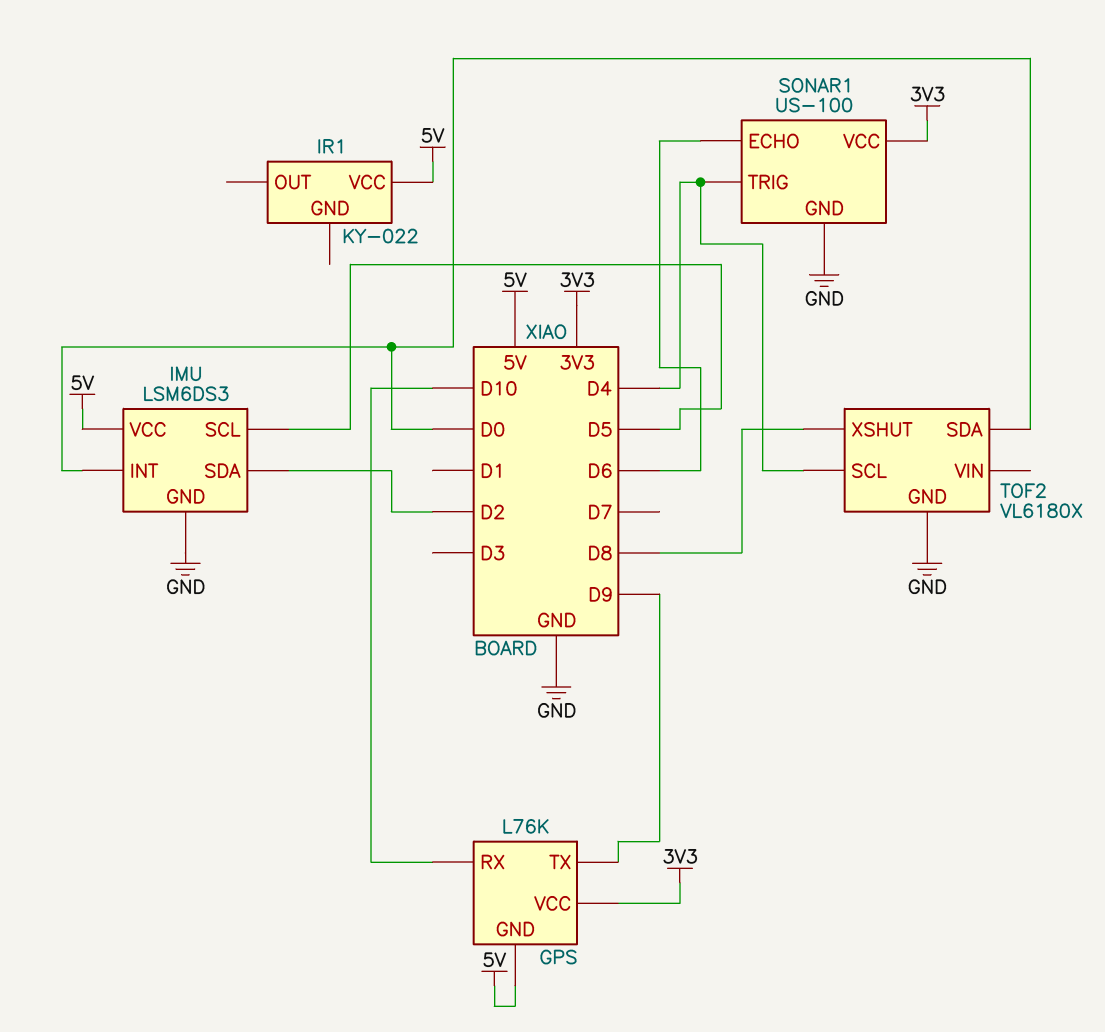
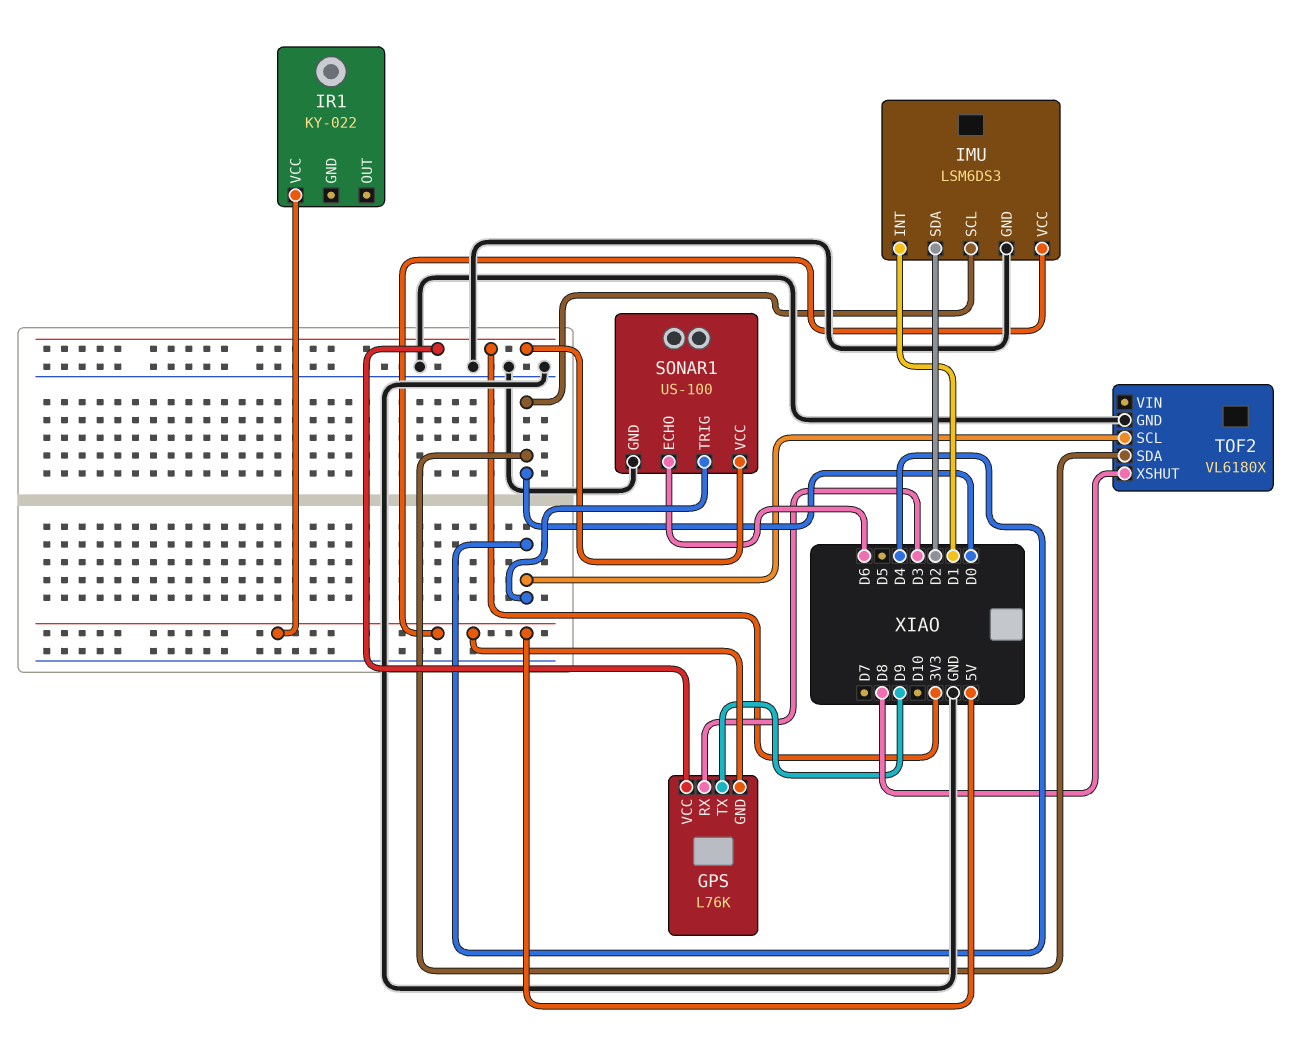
GPS pin RX: D10 -> D3
IMU pin INT: D0 -> D1
IMU pin SCL: D5 -> D0

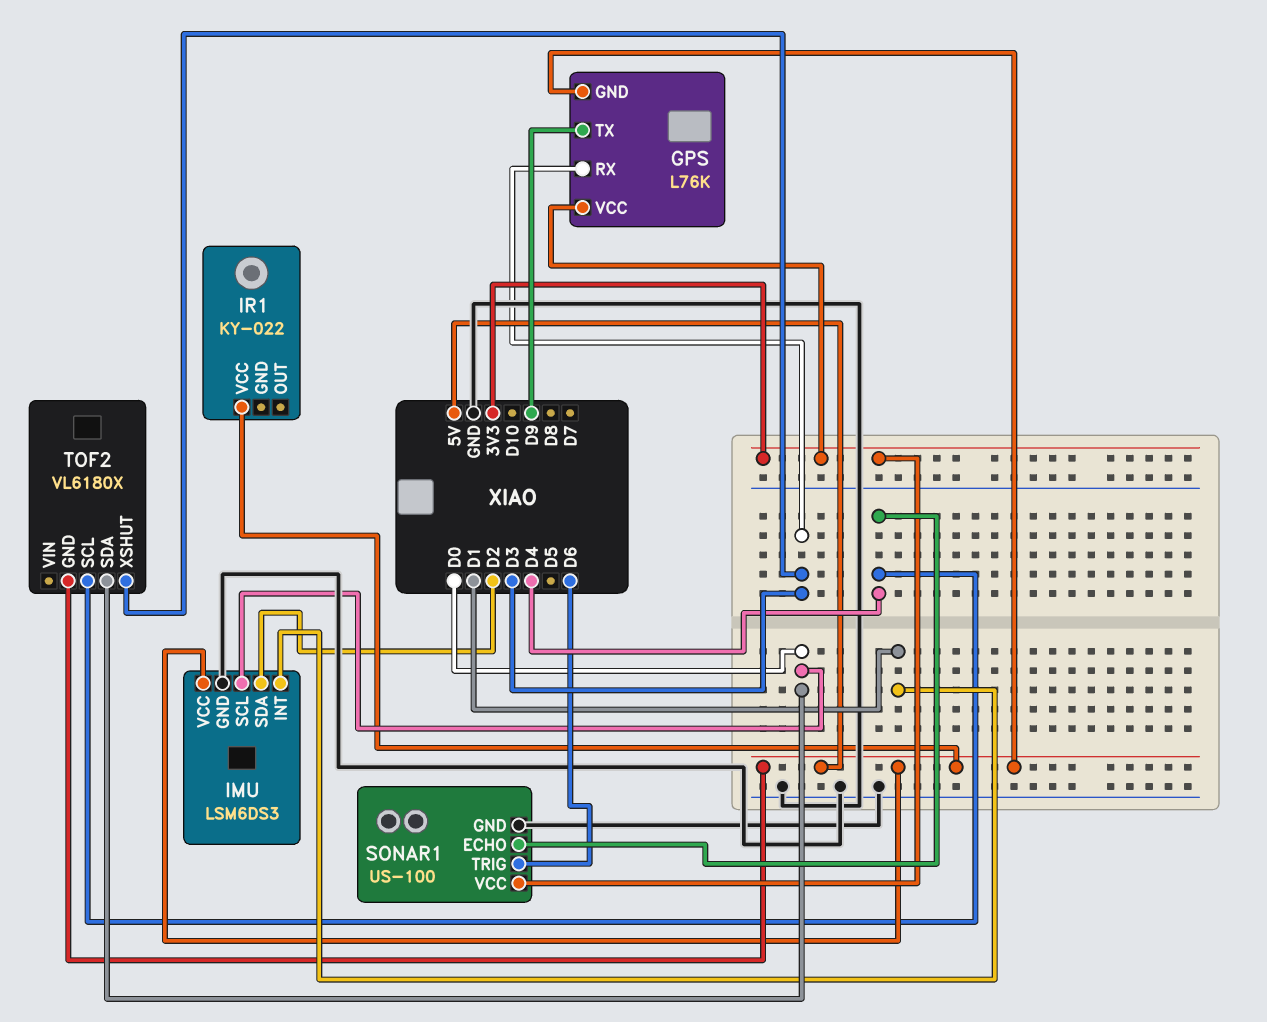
SONAR1 pin ECHO: D6 -> D4
SONAR1 pin TRIG: D4 -> D6
TOF2 pin GND: GND -> 5V
TOF2 pin XSHUT: D8 -> D3

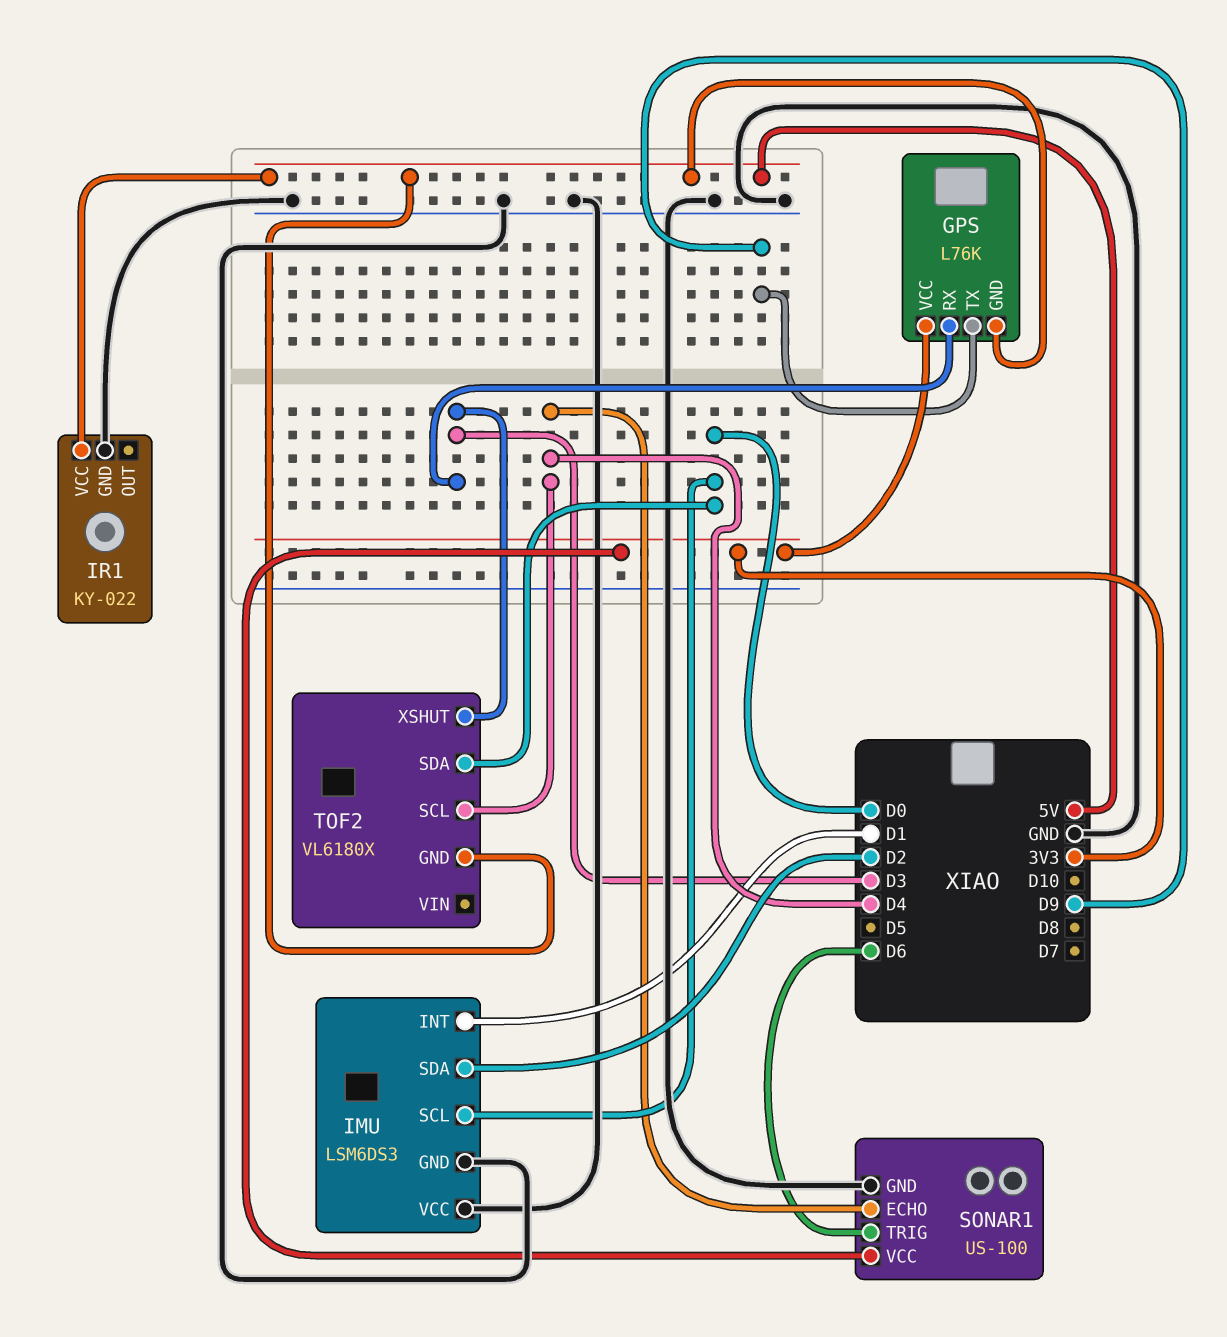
IMU pin VCC: 5V -> GND
IR1 pin GND: none -> GND

